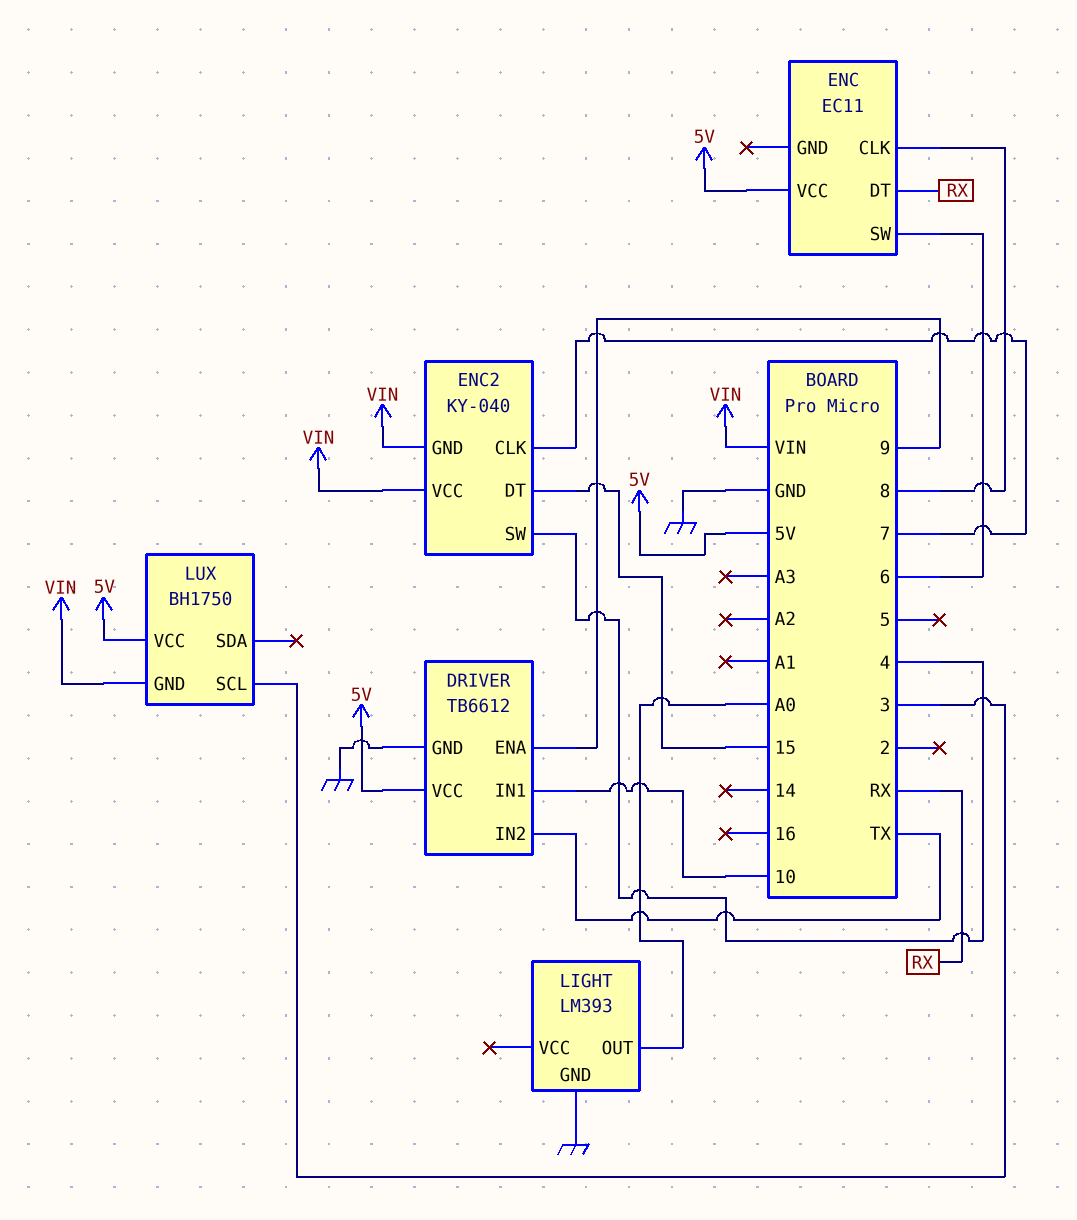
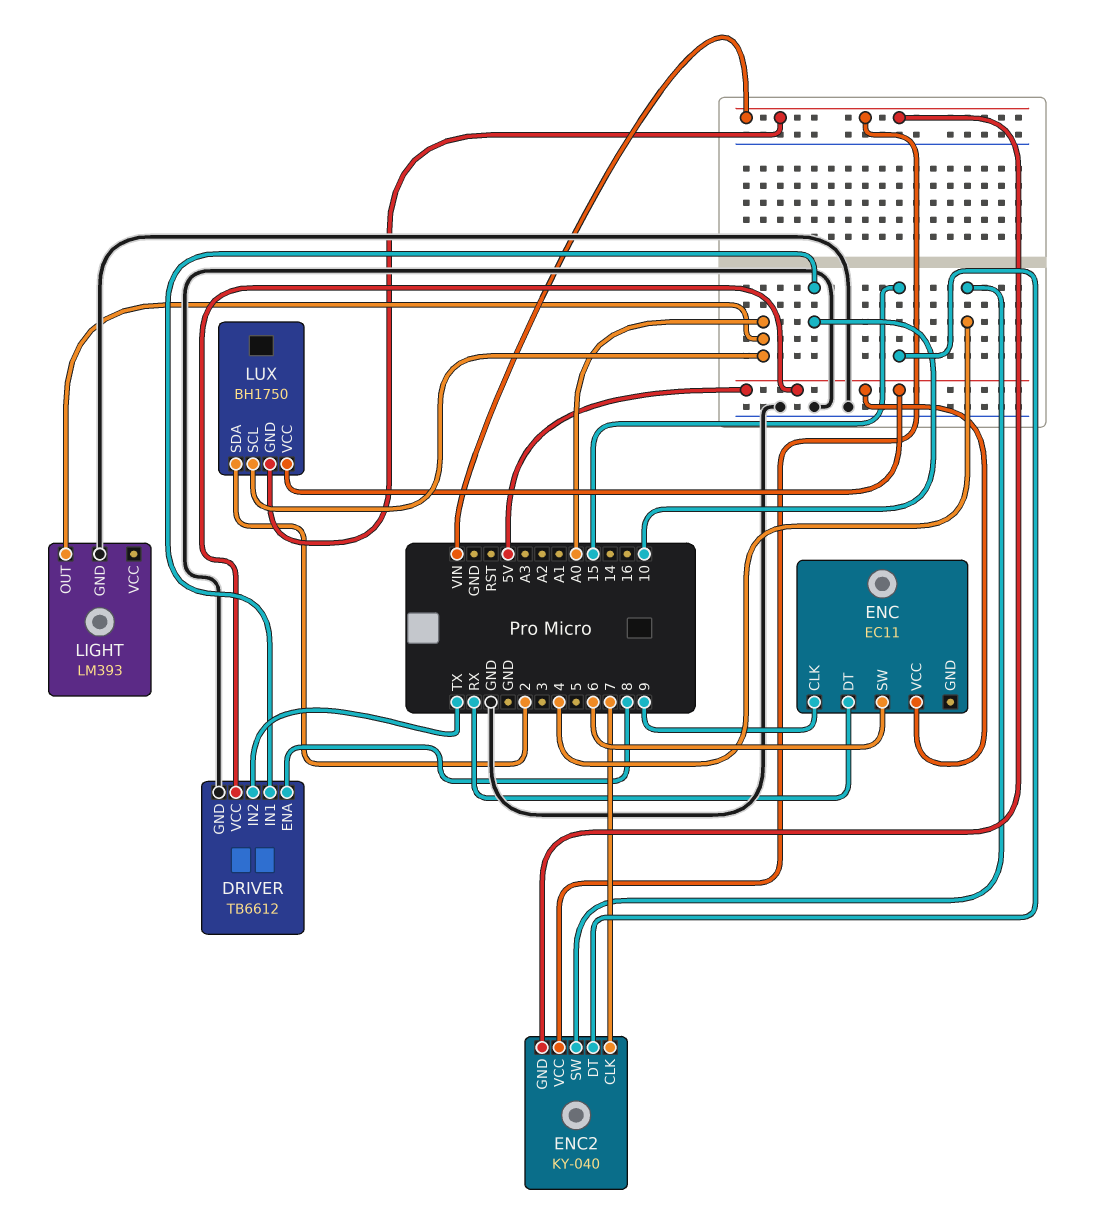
DRIVER pin ENA: 9 -> 8
ENC pin CLK: 8 -> 9
LUX pin SCL: 3 -> A0
LUX pin SDA: none -> 2

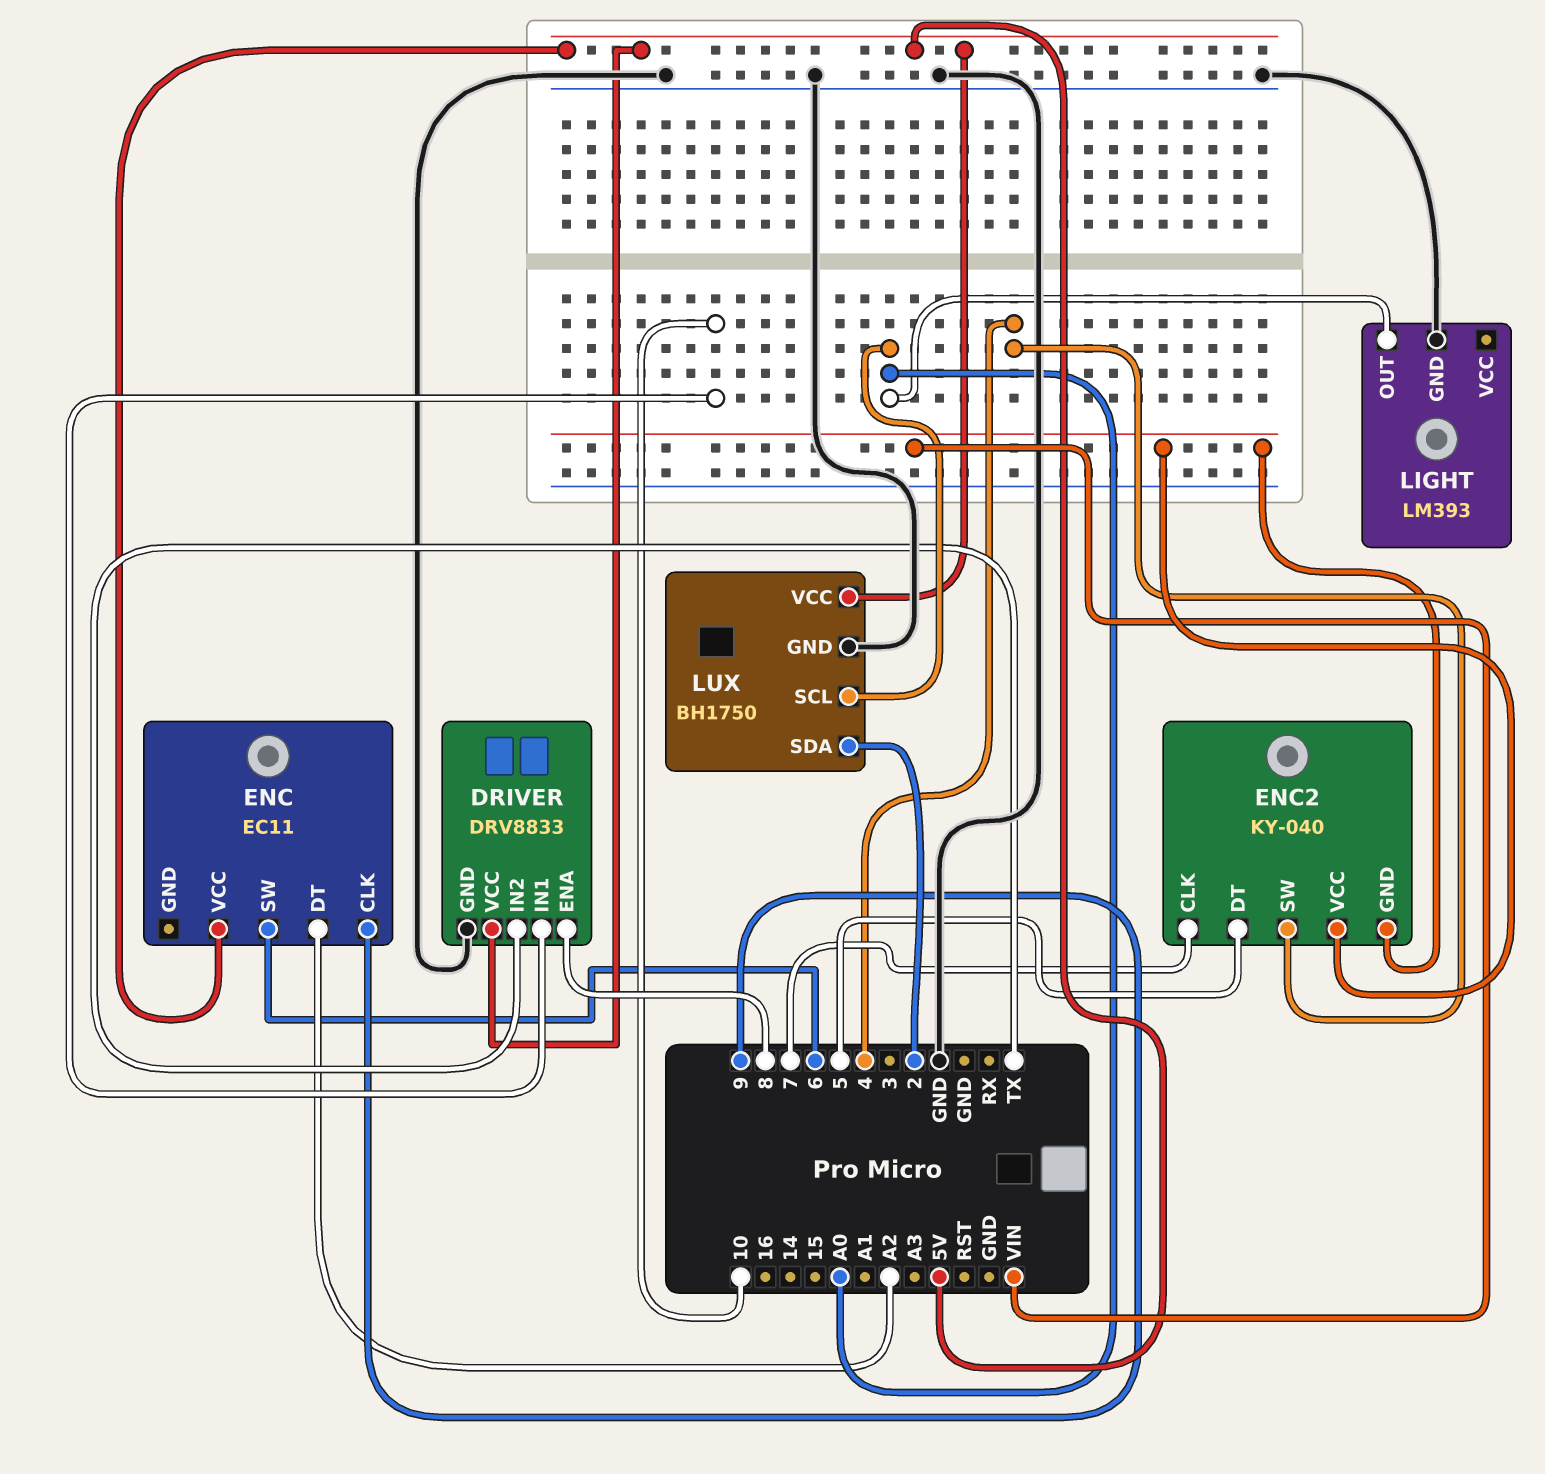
DRIVER: TB6612 -> DRV8833
ENC pin DT: RX -> A2
ENC2 pin DT: 15 -> 5
LUX pin GND: VIN -> GND

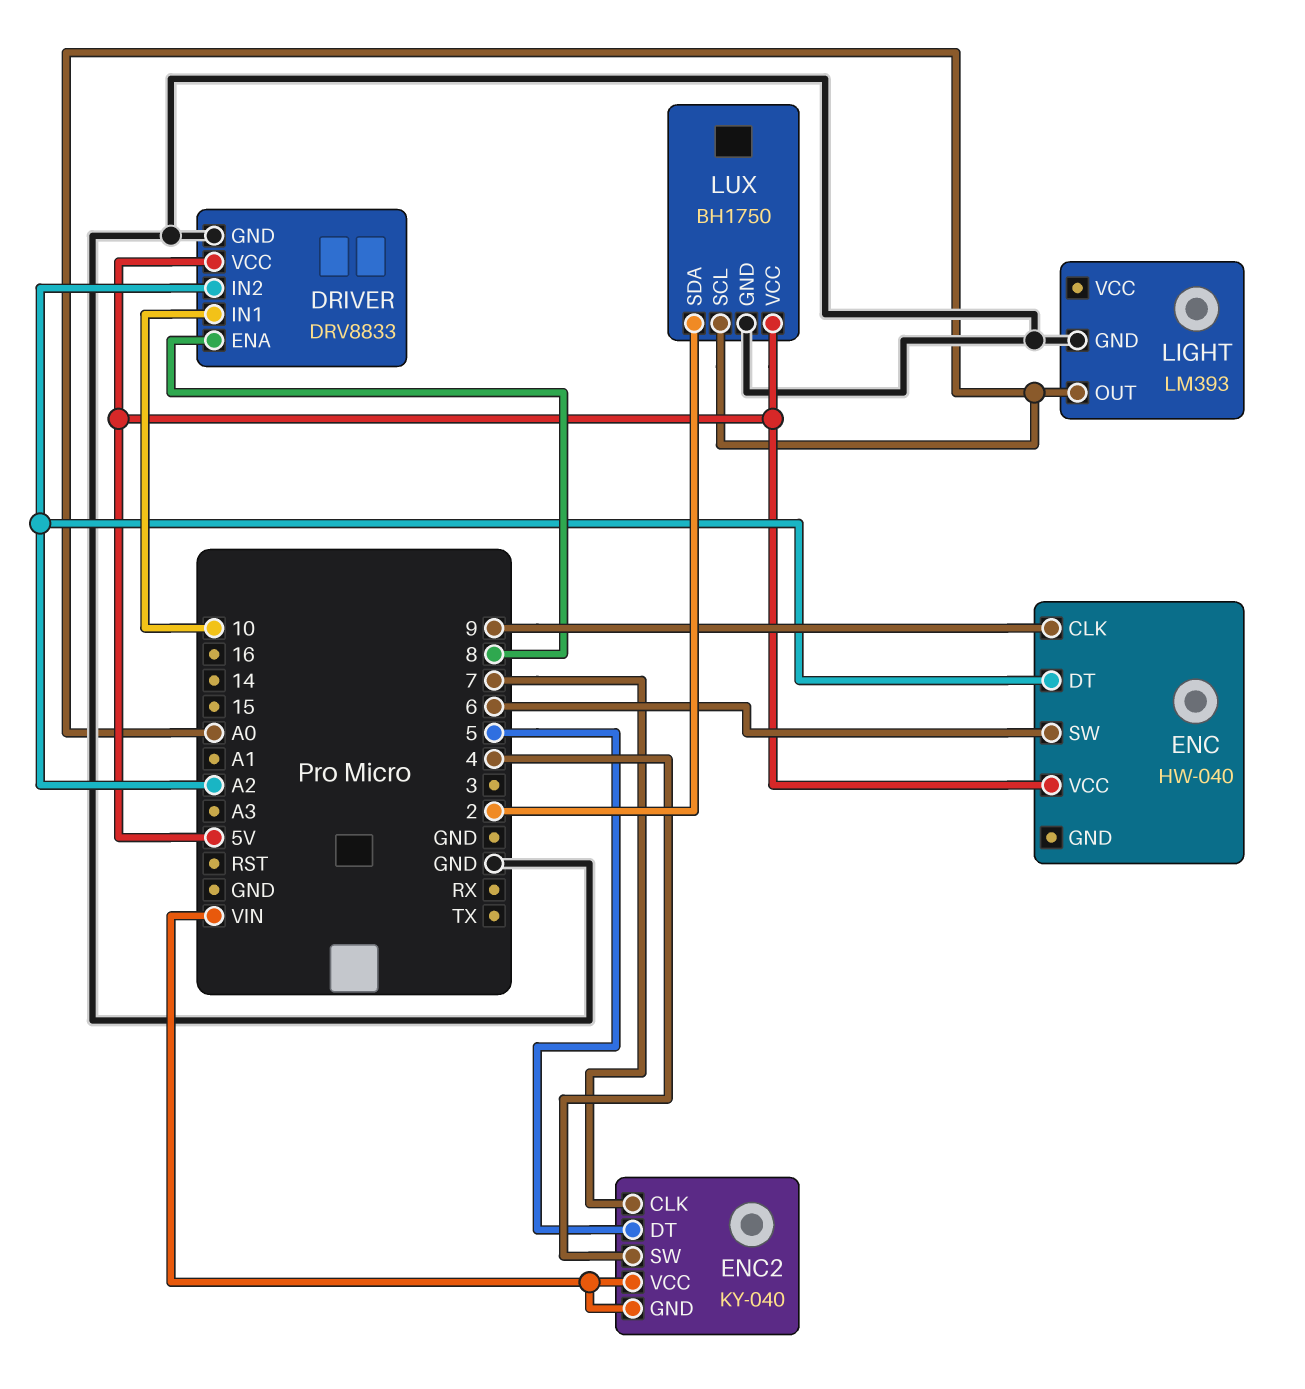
DRIVER pin IN2: TX -> A2
ENC: EC11 -> HW-040

